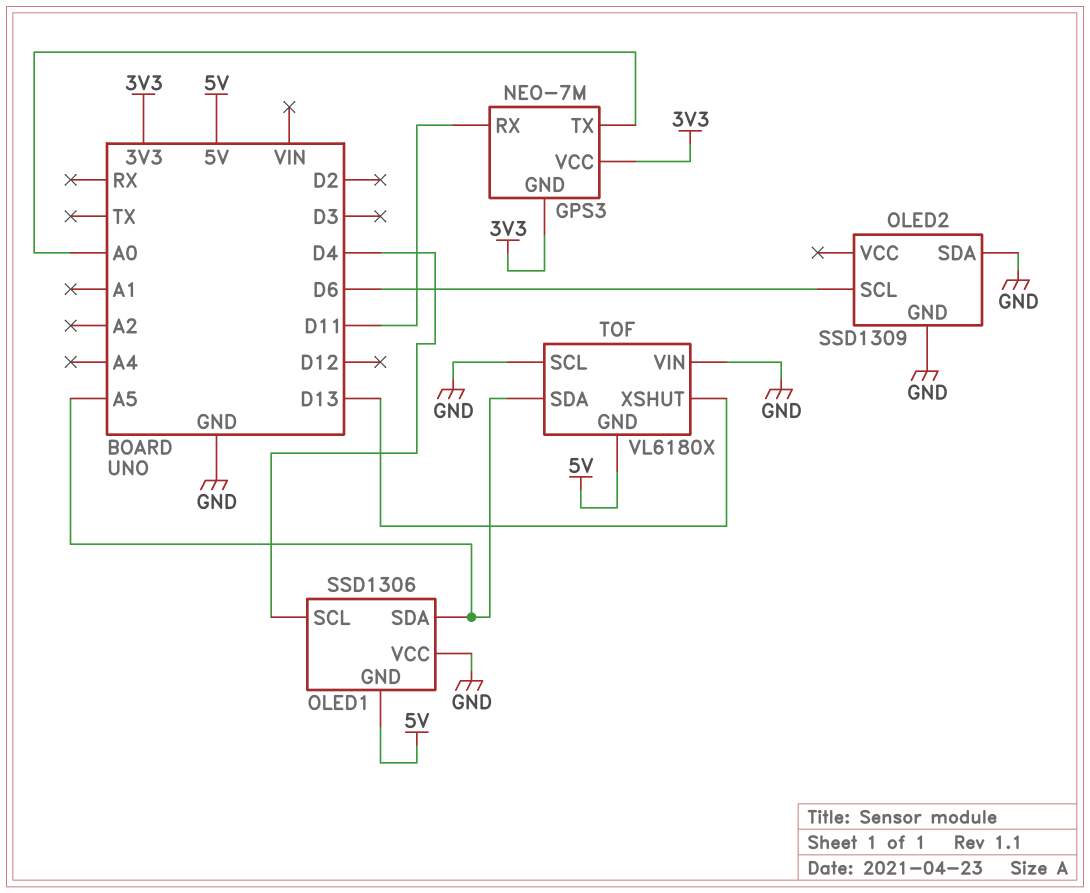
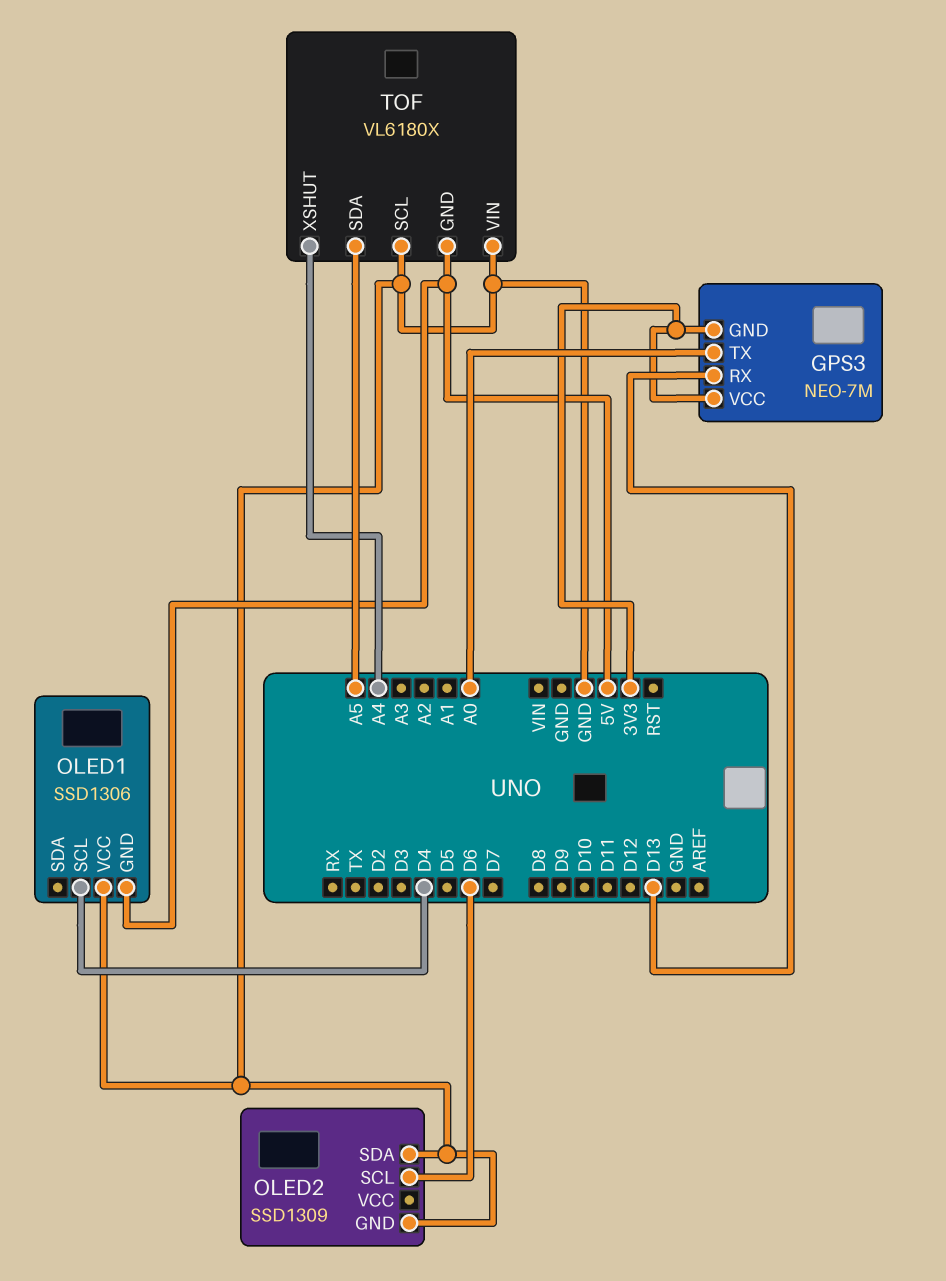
GPS3 pin RX: D11 -> D13
OLED1 pin SDA: A5 -> none
TOF pin XSHUT: D13 -> A4

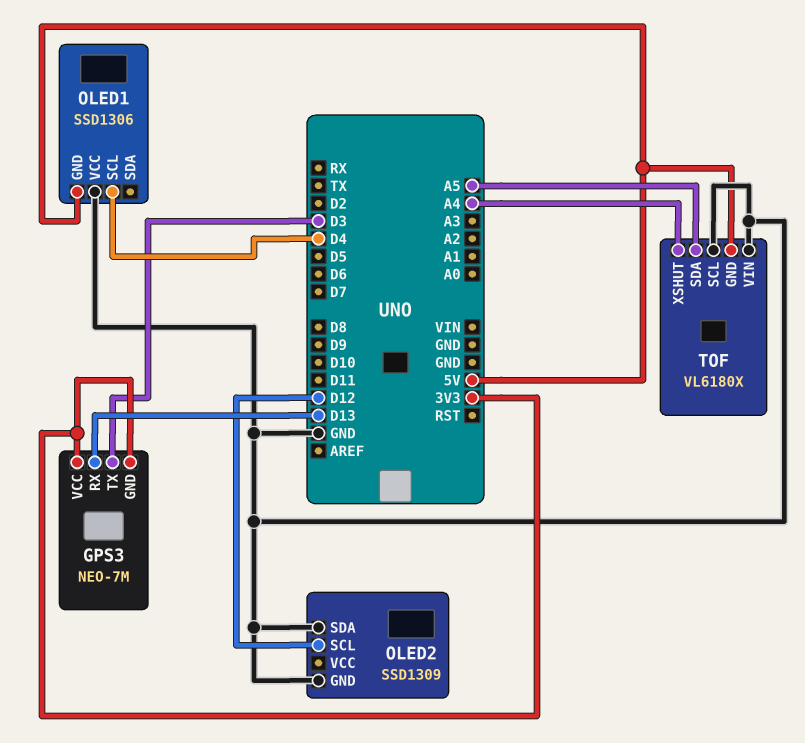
GPS3 pin TX: A0 -> D3
OLED2 pin SCL: D6 -> D12

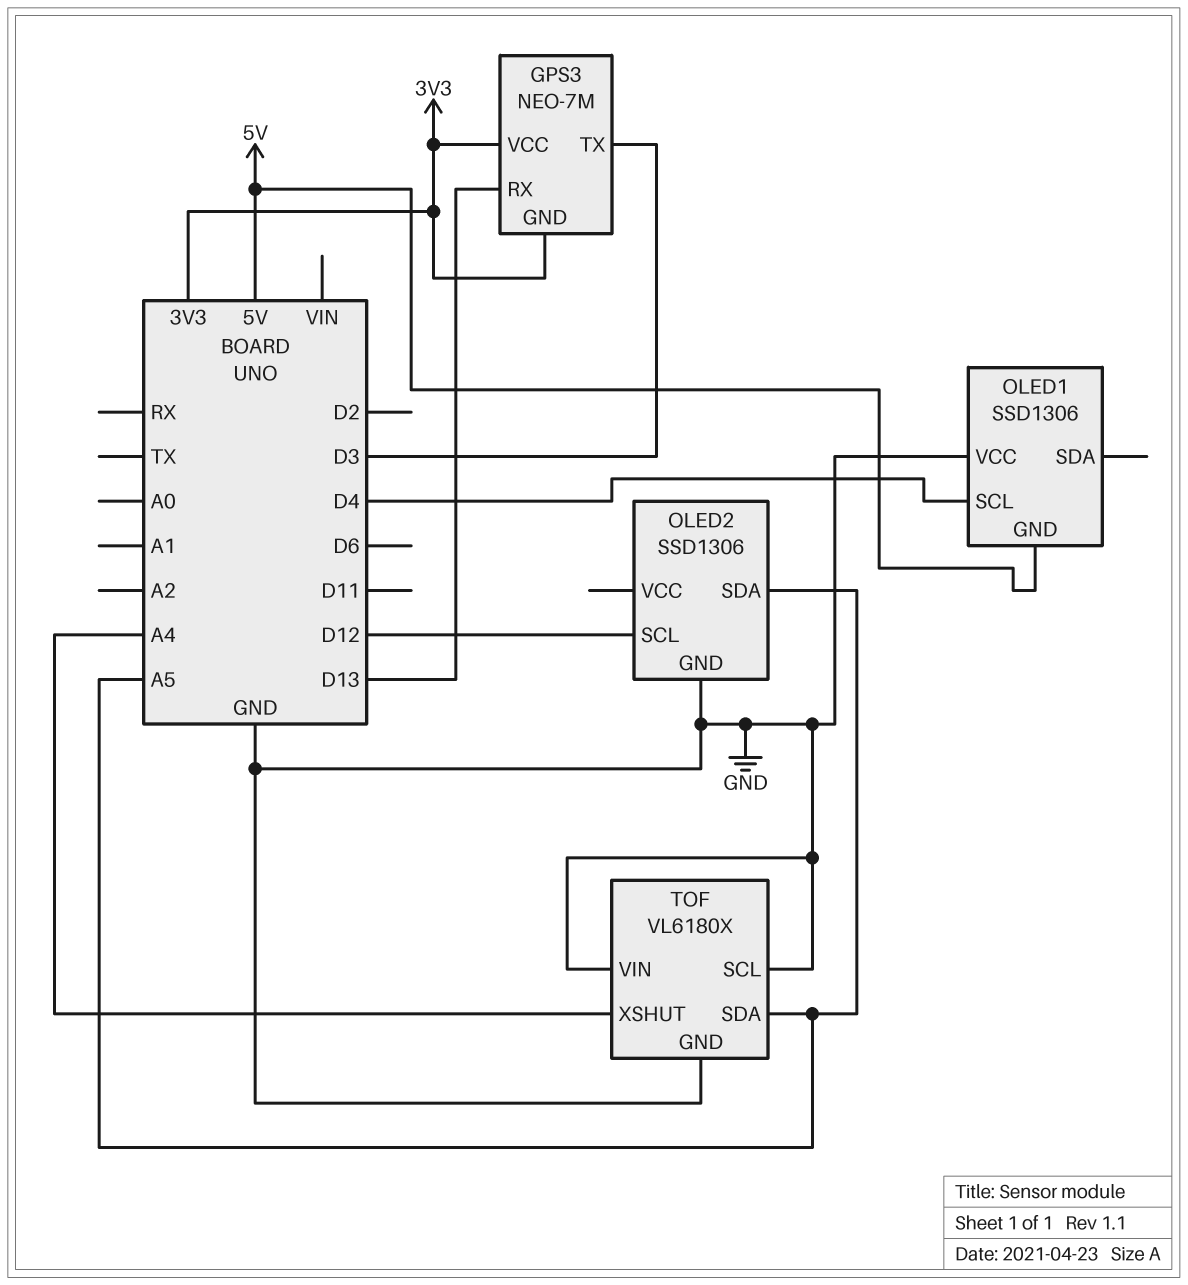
OLED2: SSD1309 -> SSD1306
OLED2 pin SDA: GND -> A5
TOF pin GND: 5V -> GND

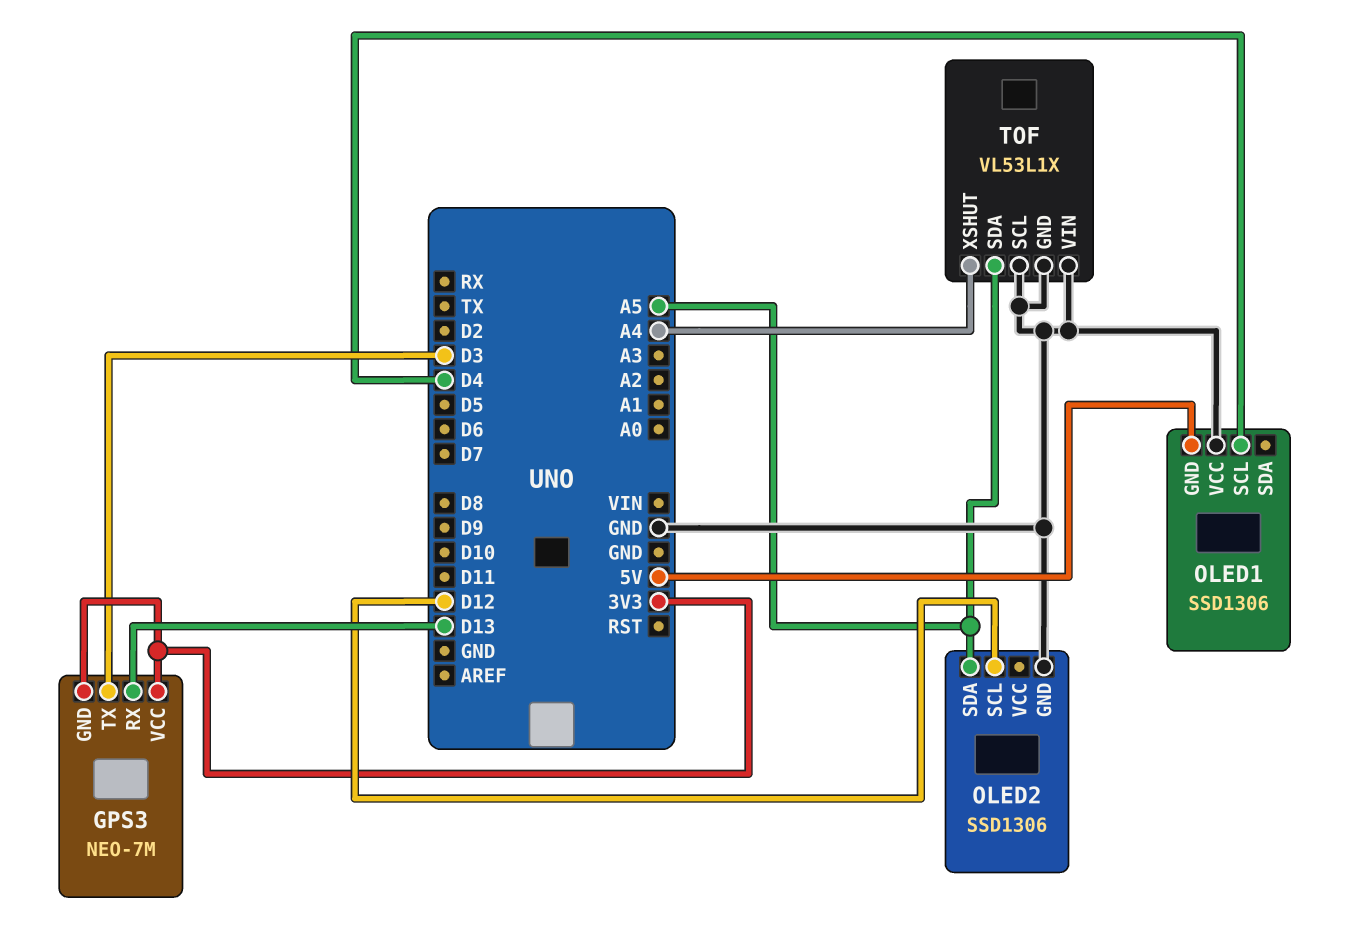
TOF: VL6180X -> VL53L1X

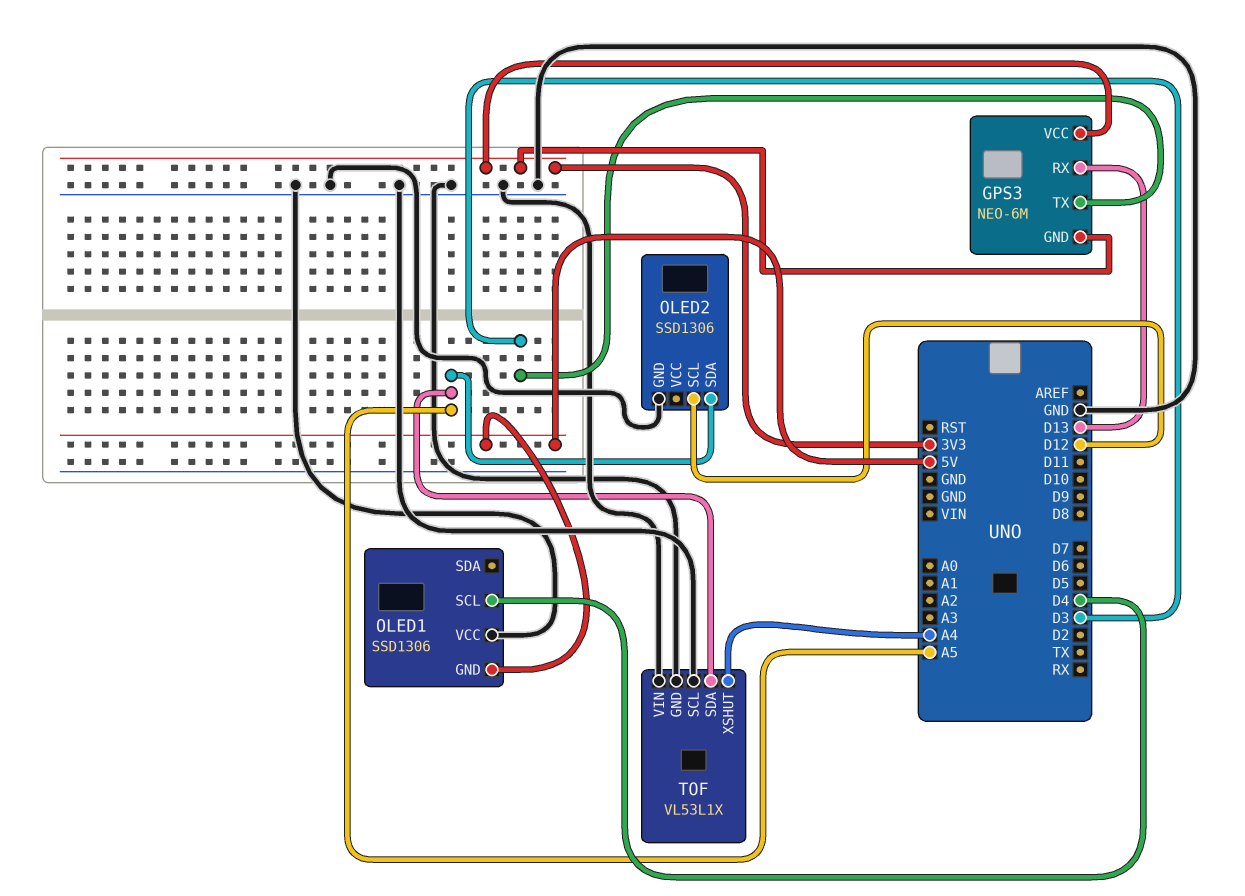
GPS3: NEO-7M -> NEO-6M

